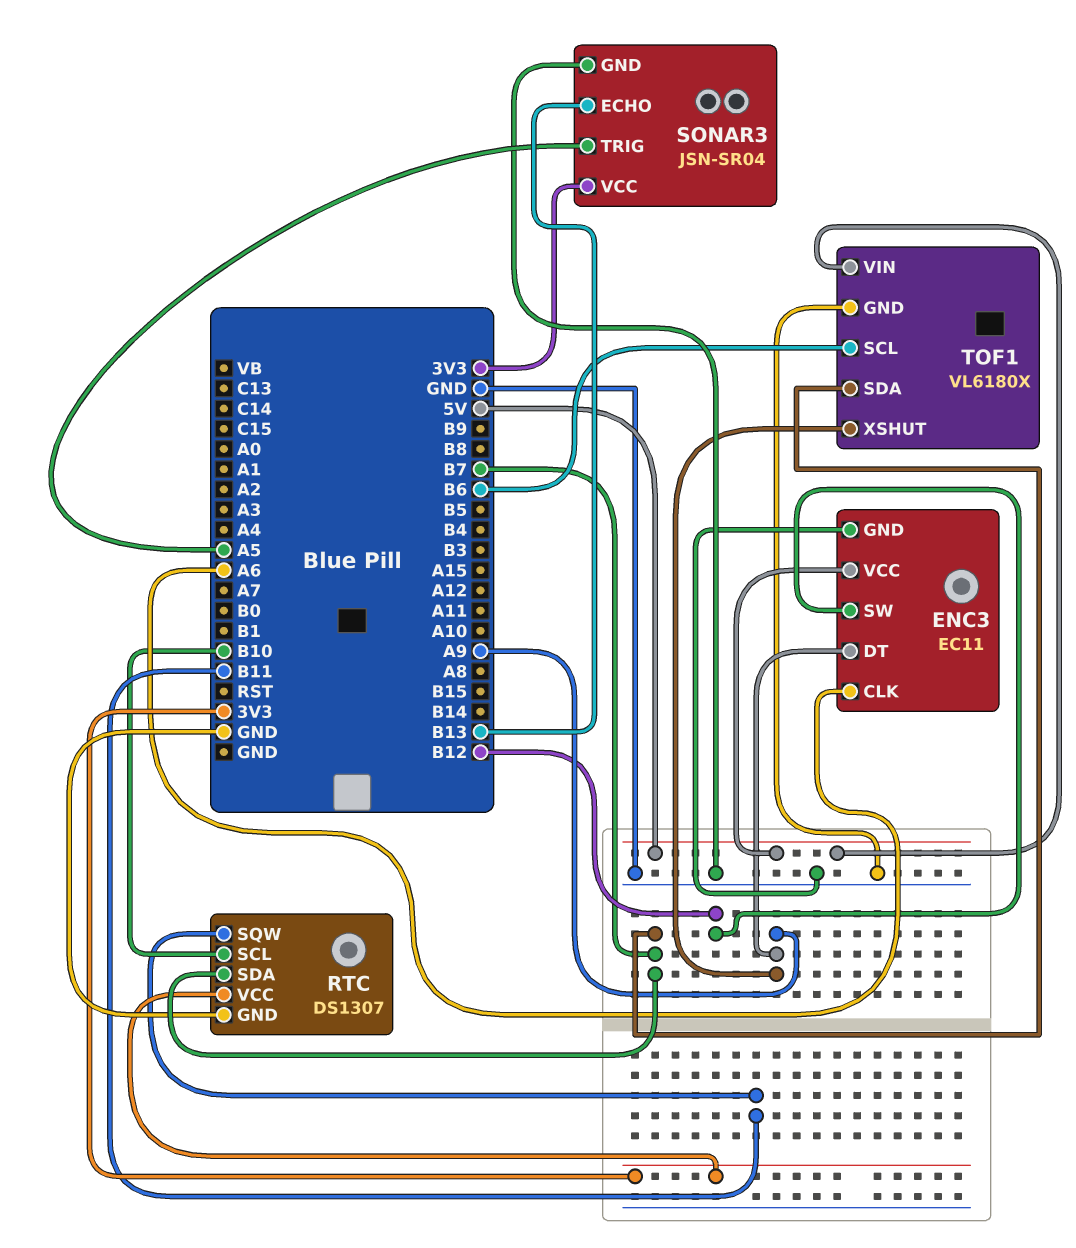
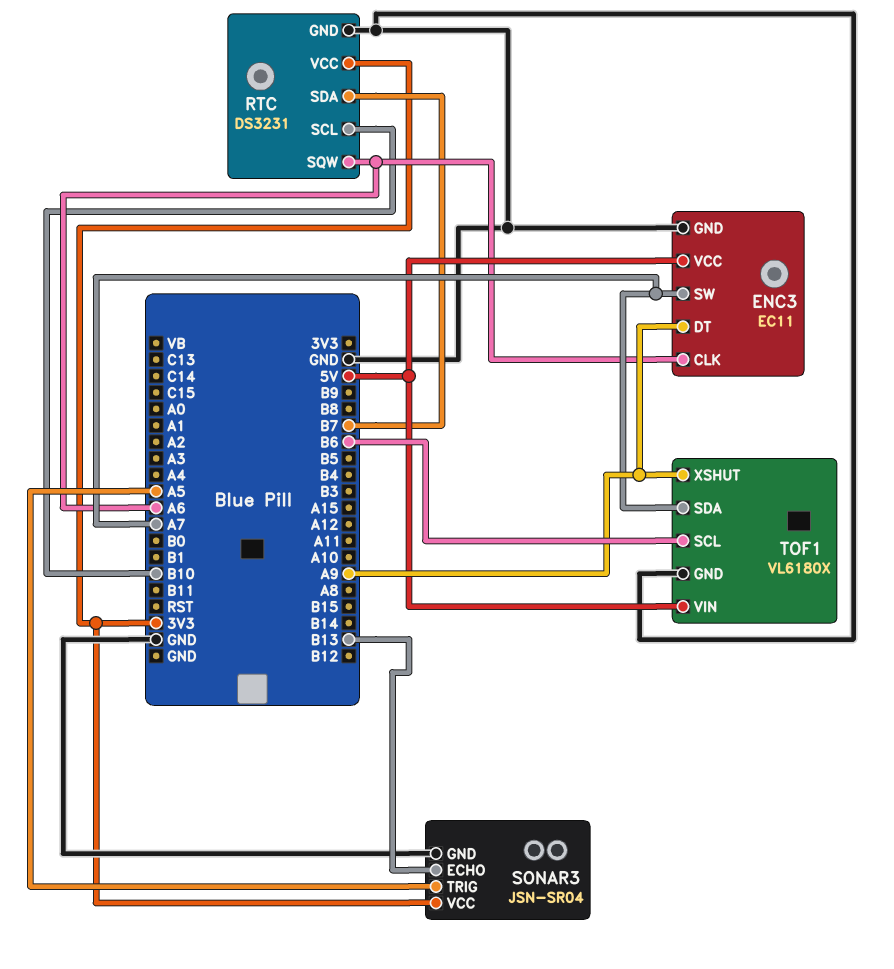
ENC3 pin SW: B12 -> A7
RTC: DS1307 -> DS3231
RTC pin SQW: B11 -> A6
TOF1 pin SDA: B7 -> A7

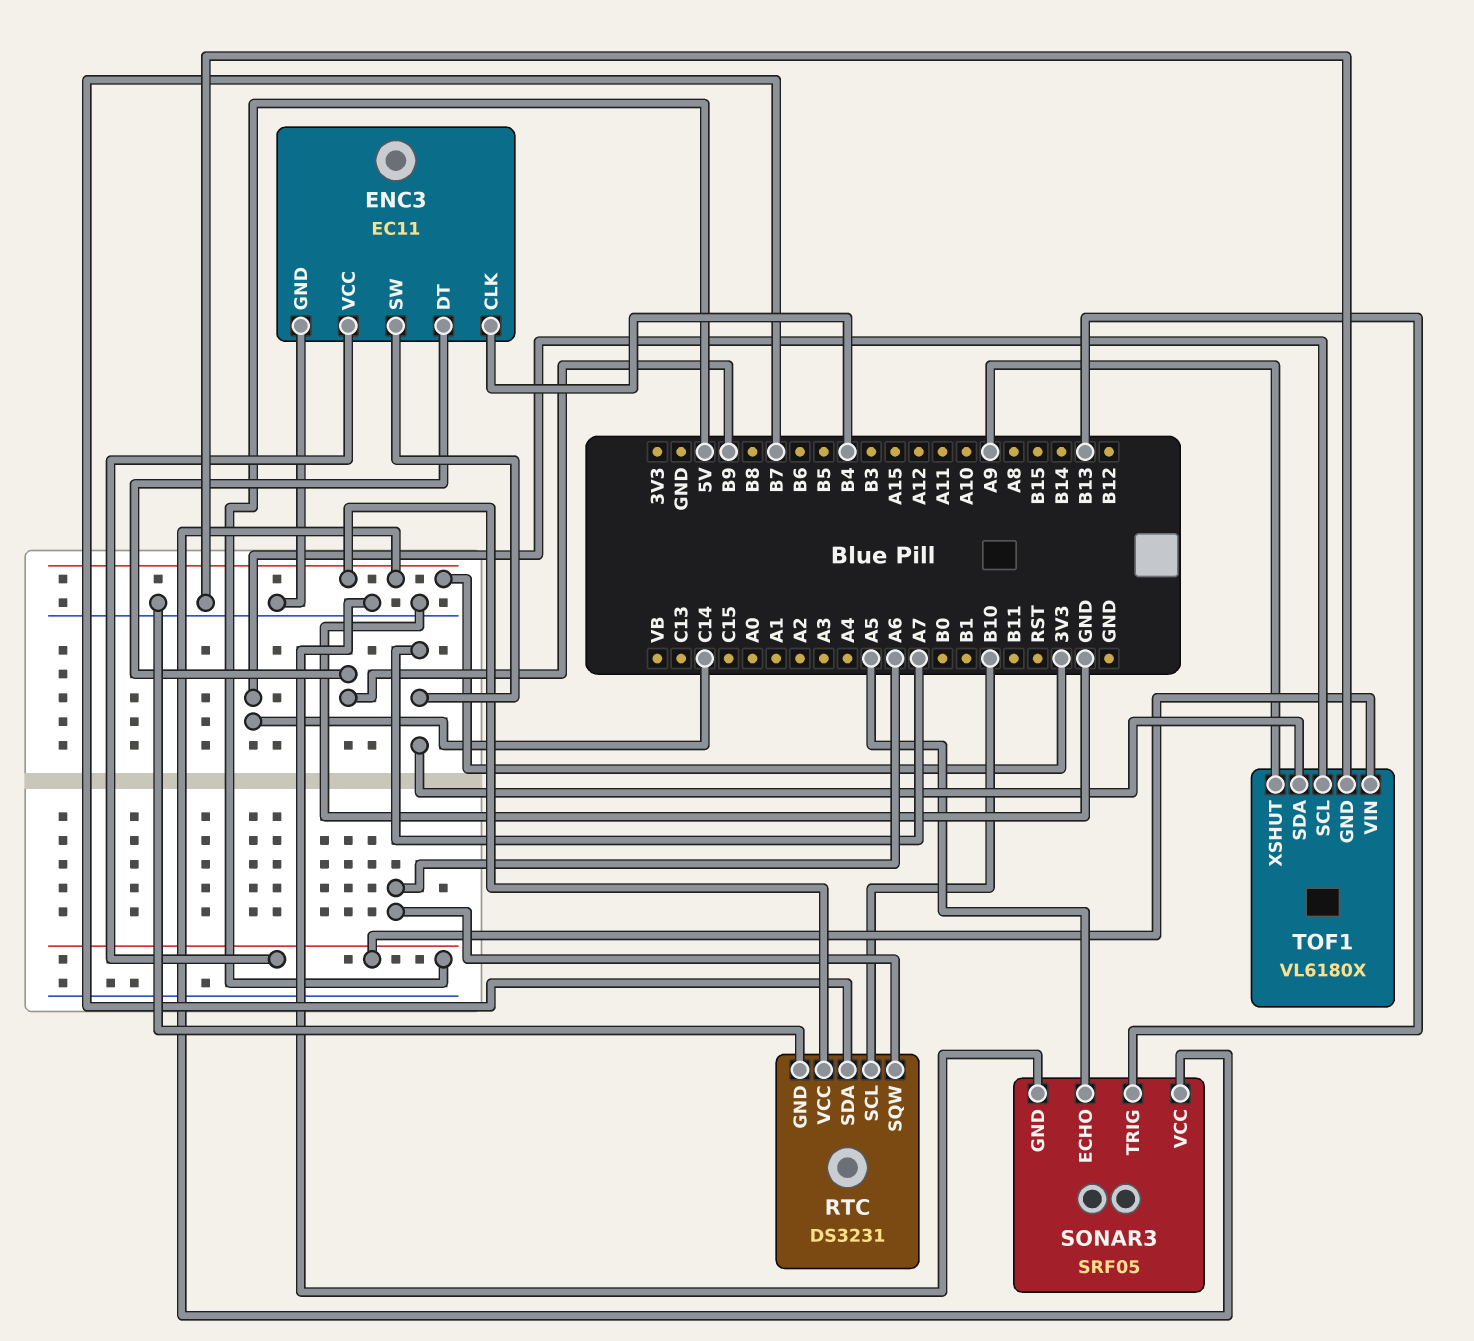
ENC3 pin CLK: A6 -> B4
ENC3 pin DT: A9 -> B9
SONAR3: JSN-SR04 -> SRF05
SONAR3 pin ECHO: B13 -> A5
SONAR3 pin TRIG: A5 -> B13
TOF1 pin SCL: B6 -> C14

